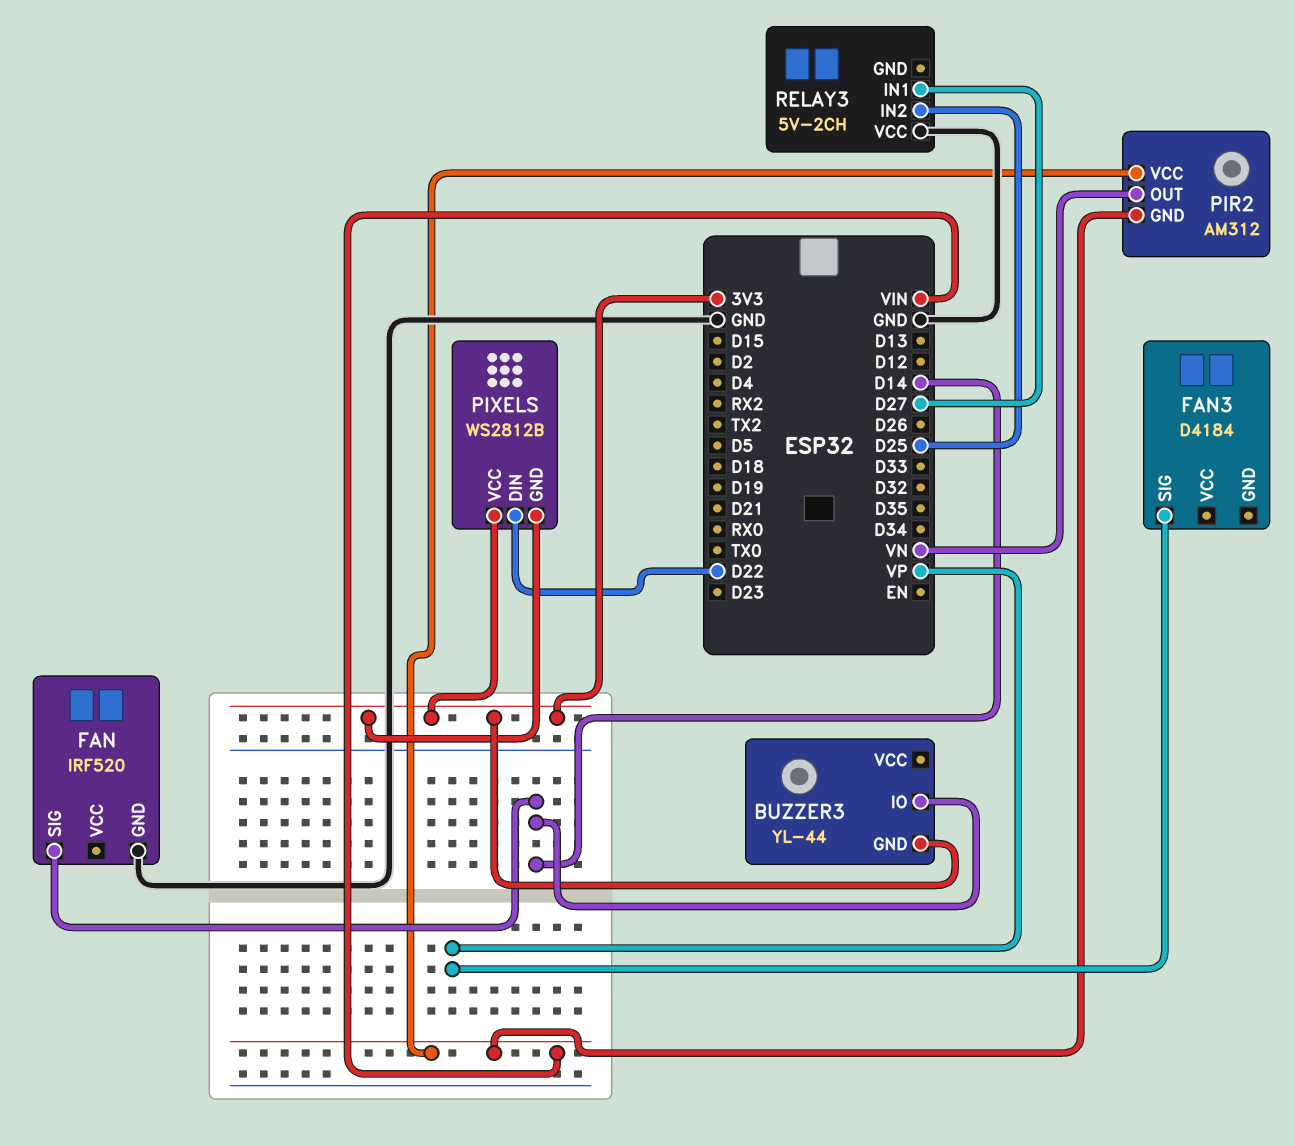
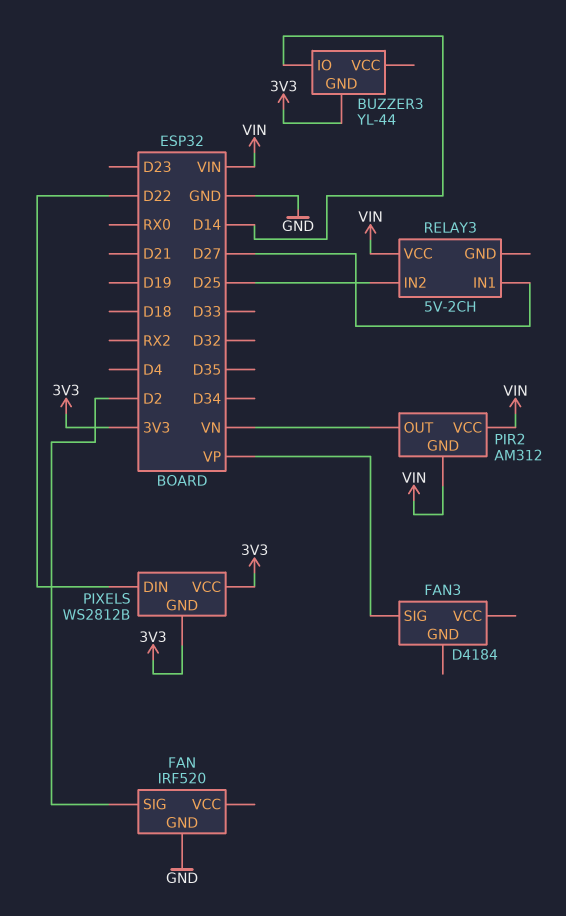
FAN pin SIG: D14 -> D2
RELAY3 pin VCC: GND -> VIN

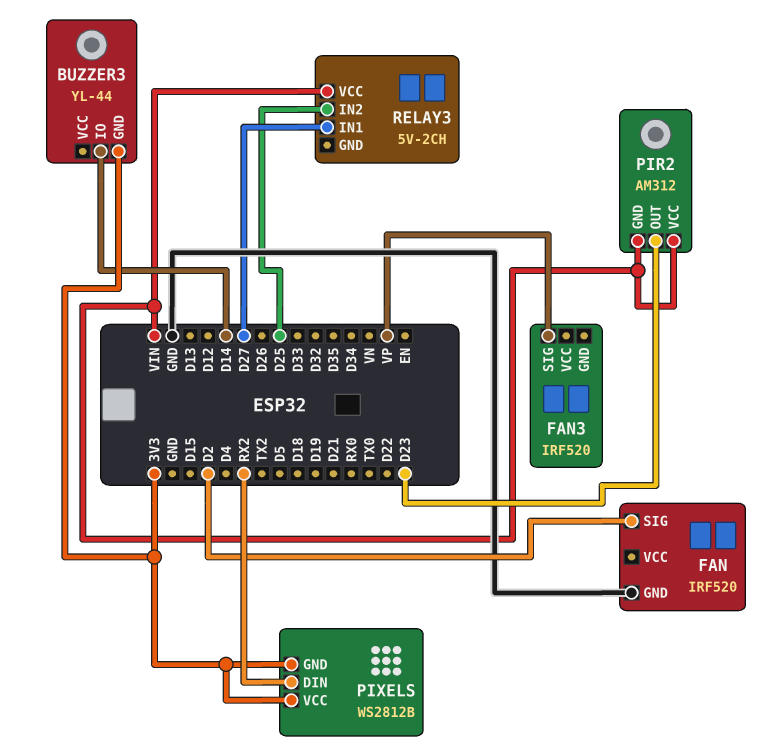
FAN3: D4184 -> IRF520
PIR2 pin OUT: VN -> D23
PIXELS pin DIN: D22 -> RX2

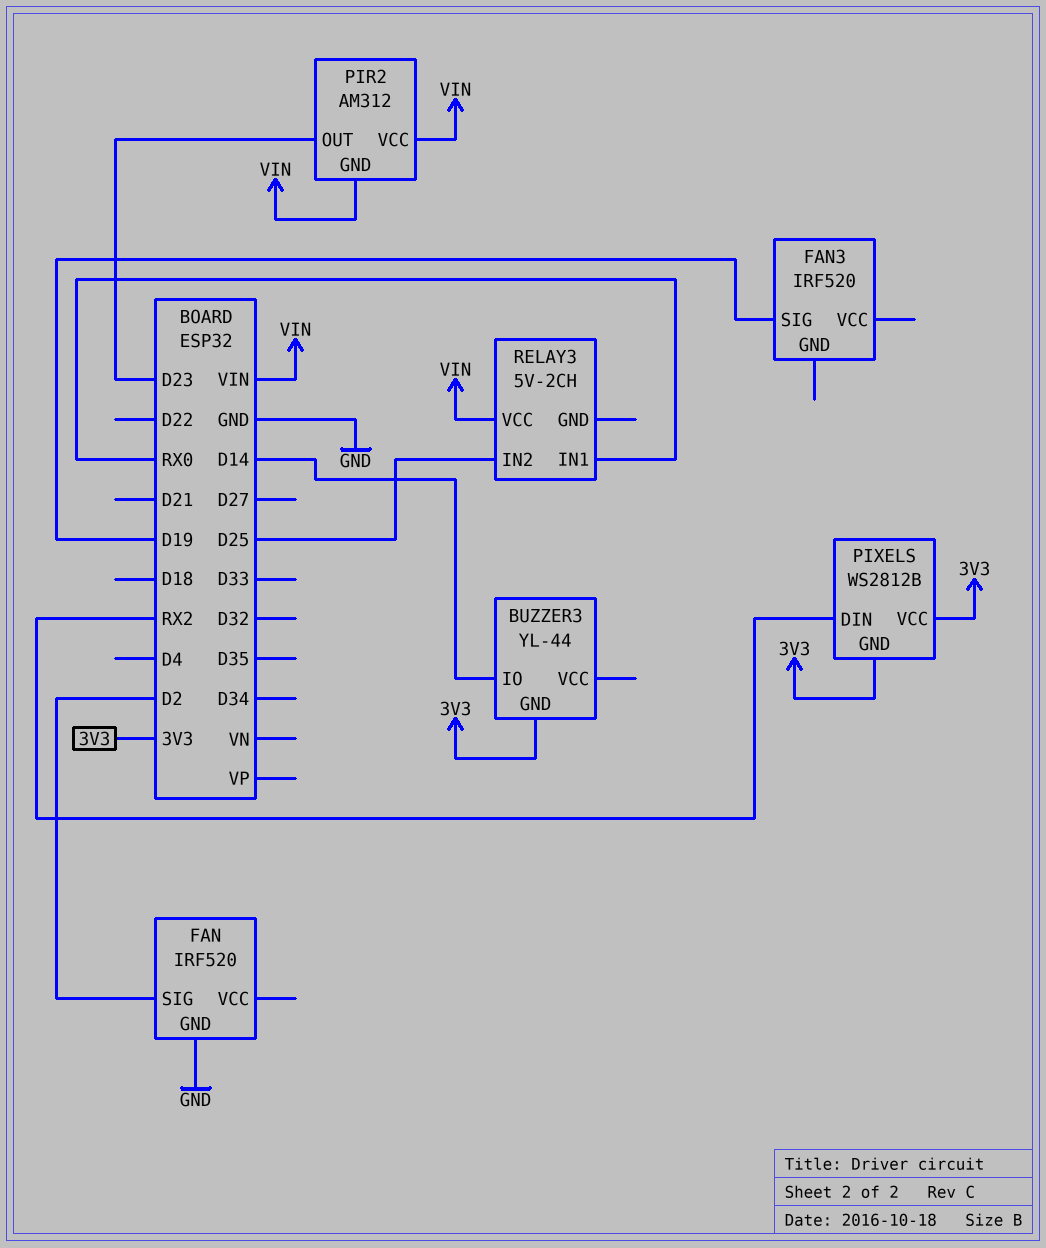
FAN3 pin SIG: VP -> D19
RELAY3 pin IN1: D27 -> RX0

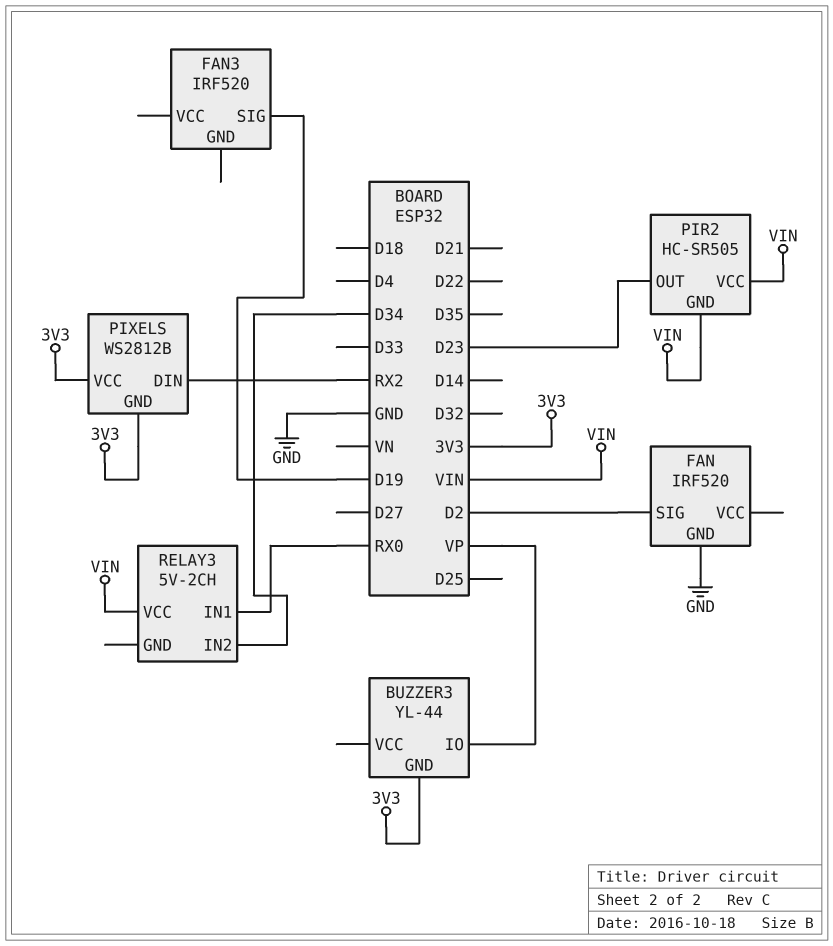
BUZZER3 pin IO: D14 -> VP
PIR2: AM312 -> HC-SR505
RELAY3 pin IN2: D25 -> D34

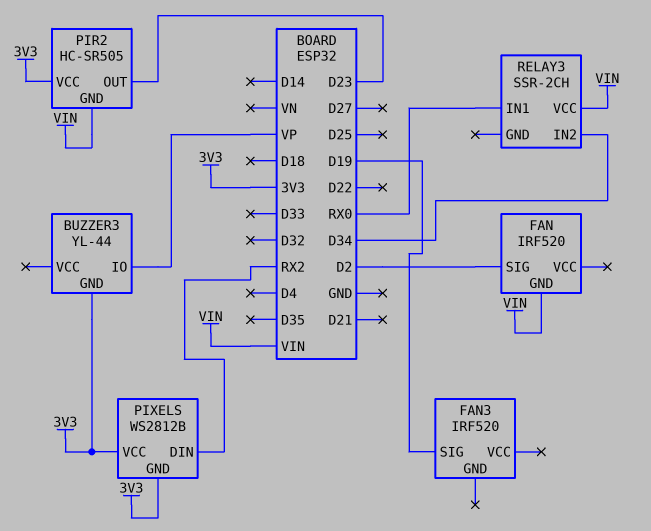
FAN pin GND: GND -> VIN
PIR2 pin VCC: VIN -> 3V3
RELAY3: 5V-2CH -> SSR-2CH

